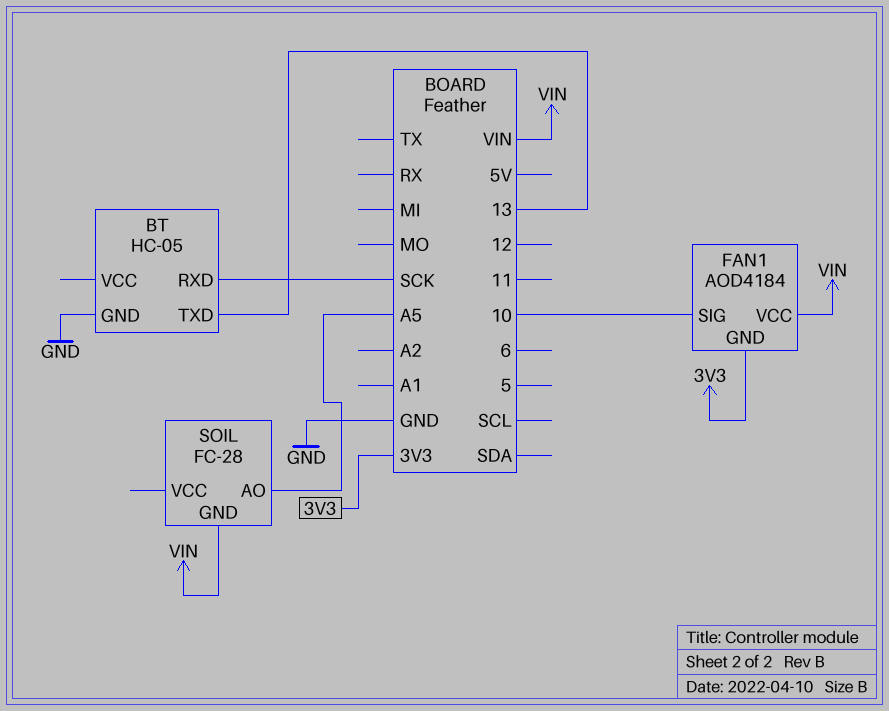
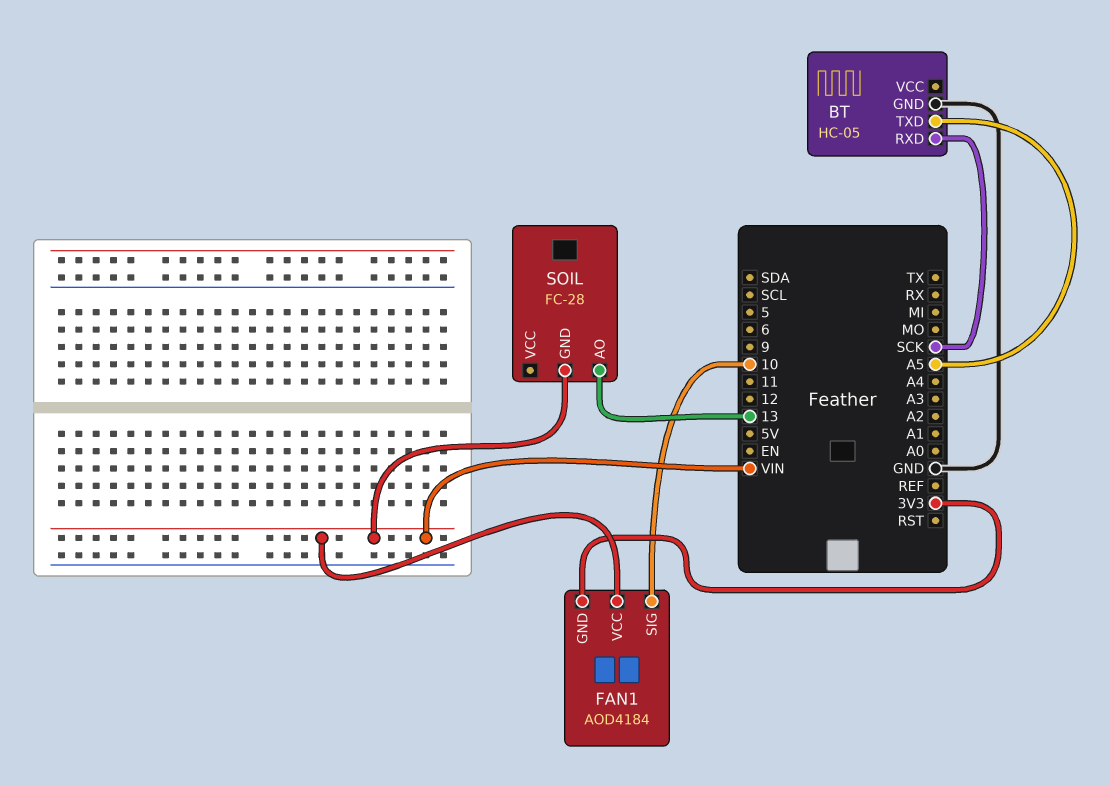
BT pin TXD: 13 -> A5
SOIL pin AO: A5 -> 13

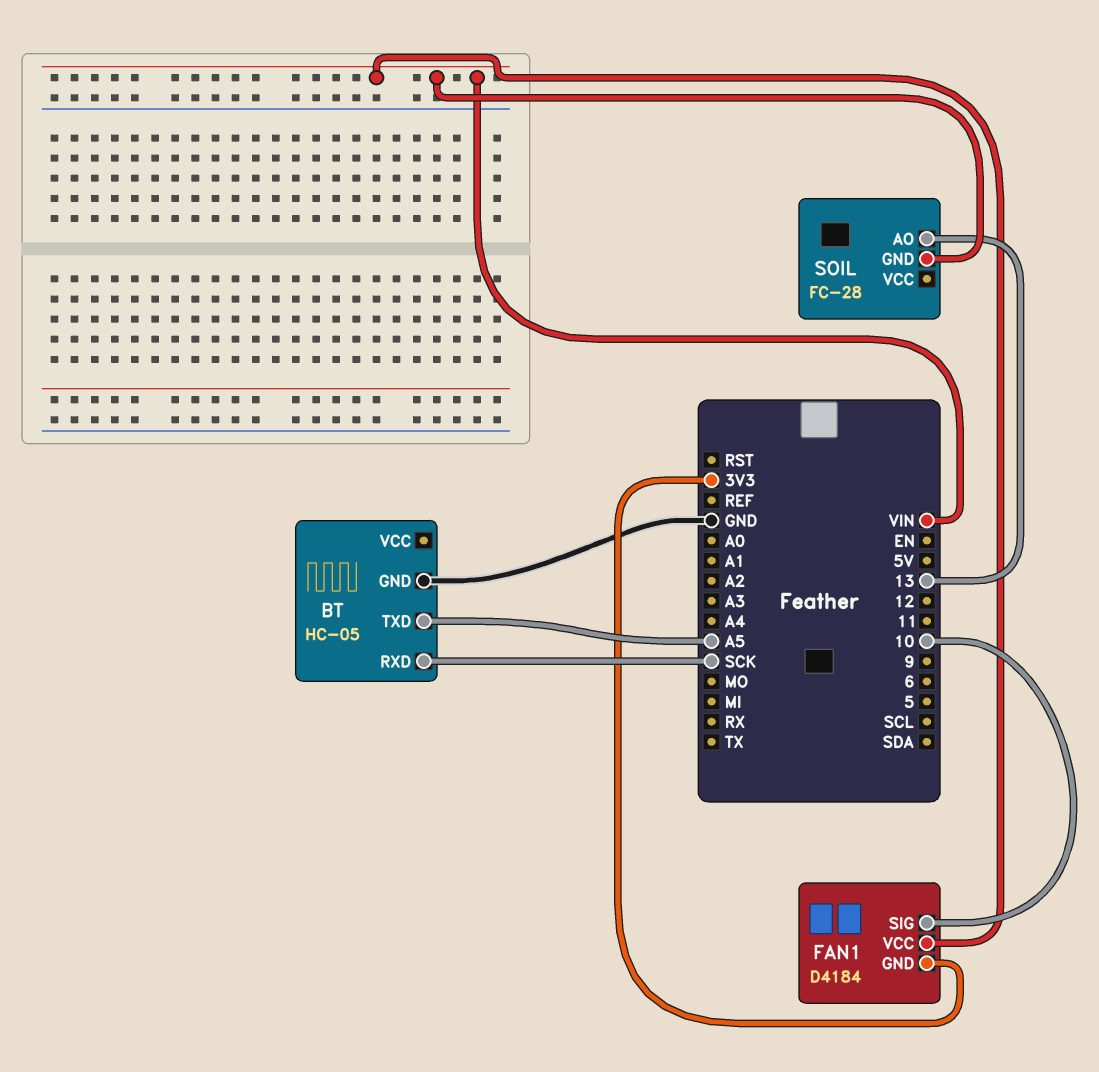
FAN1: AOD4184 -> D4184

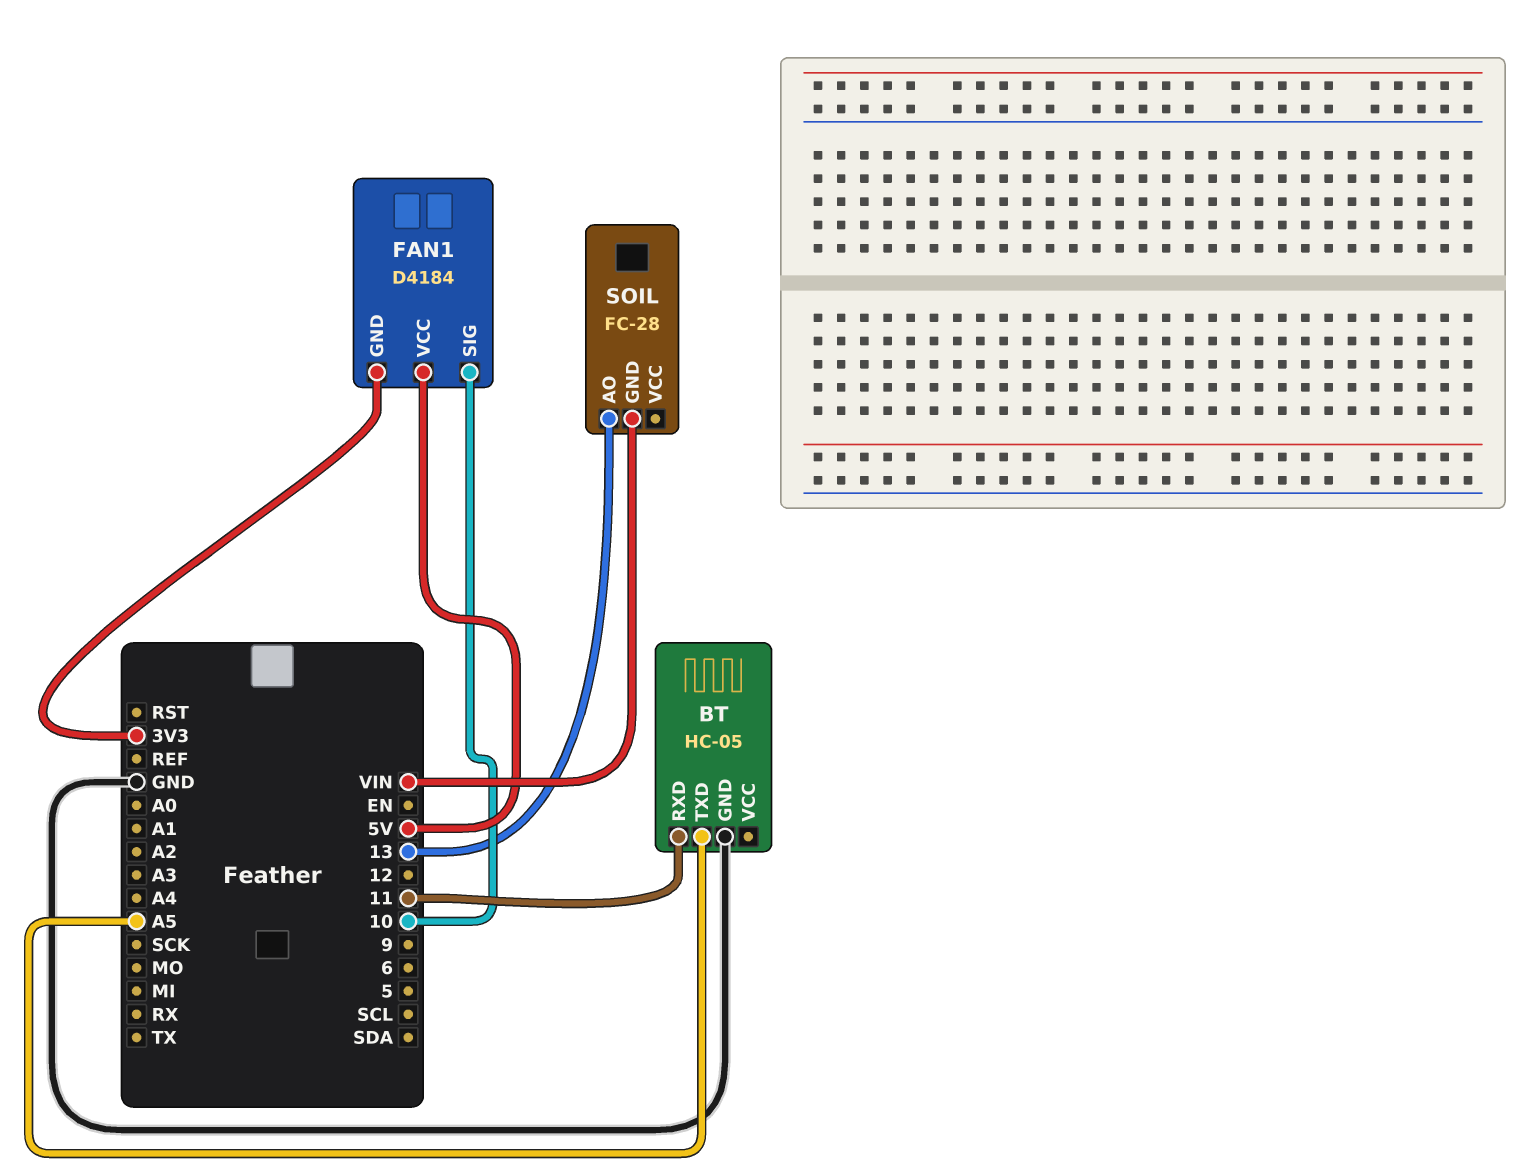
BT pin RXD: SCK -> 11
FAN1 pin VCC: VIN -> 5V

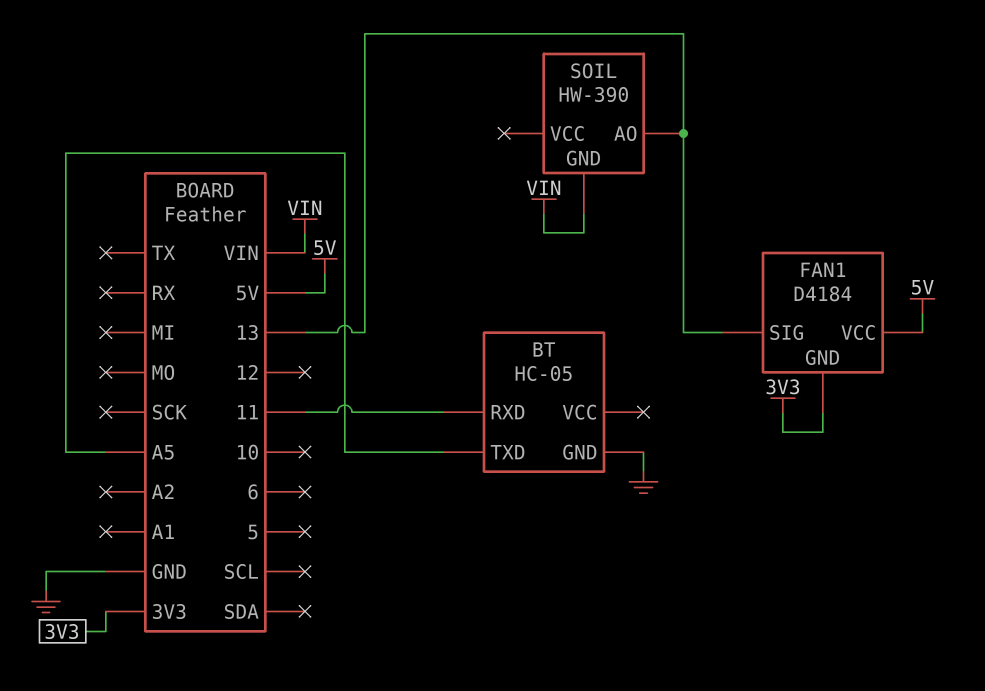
FAN1 pin SIG: 10 -> 13
SOIL: FC-28 -> HW-390

